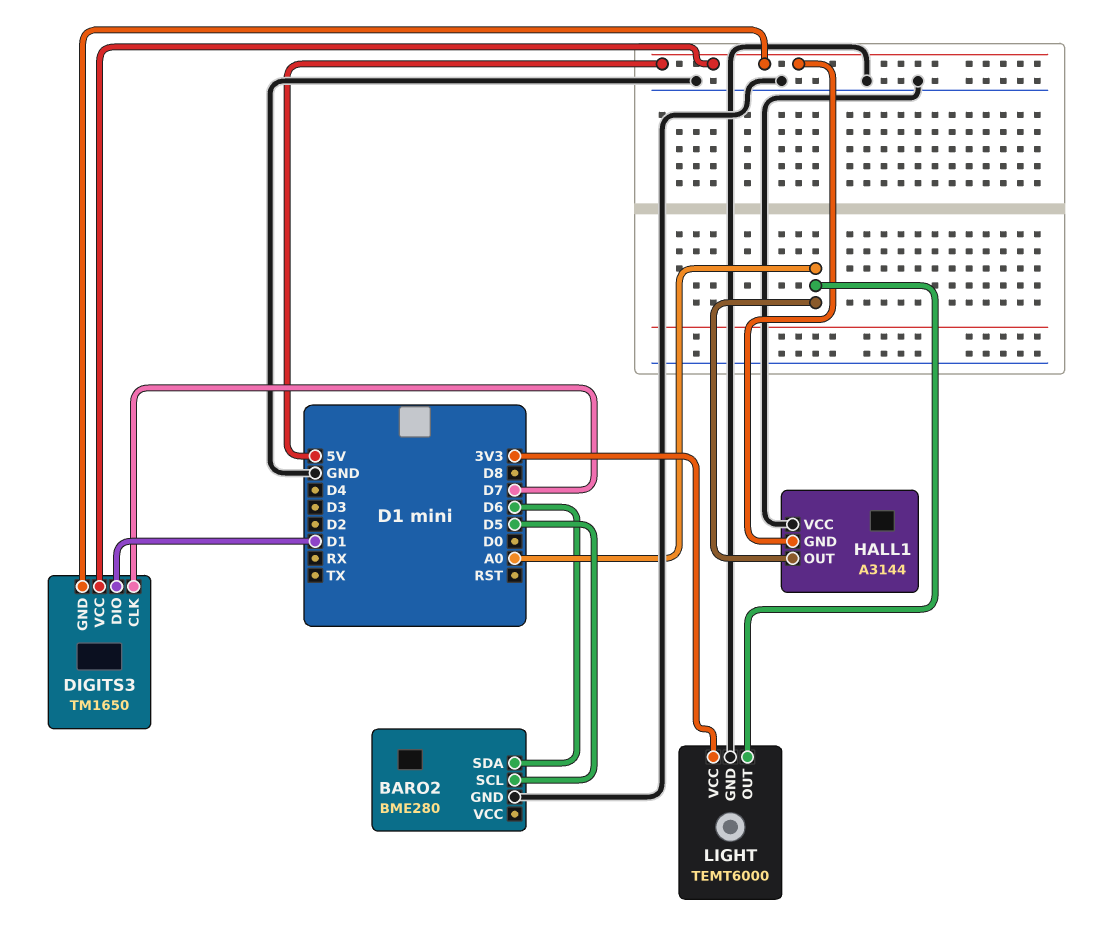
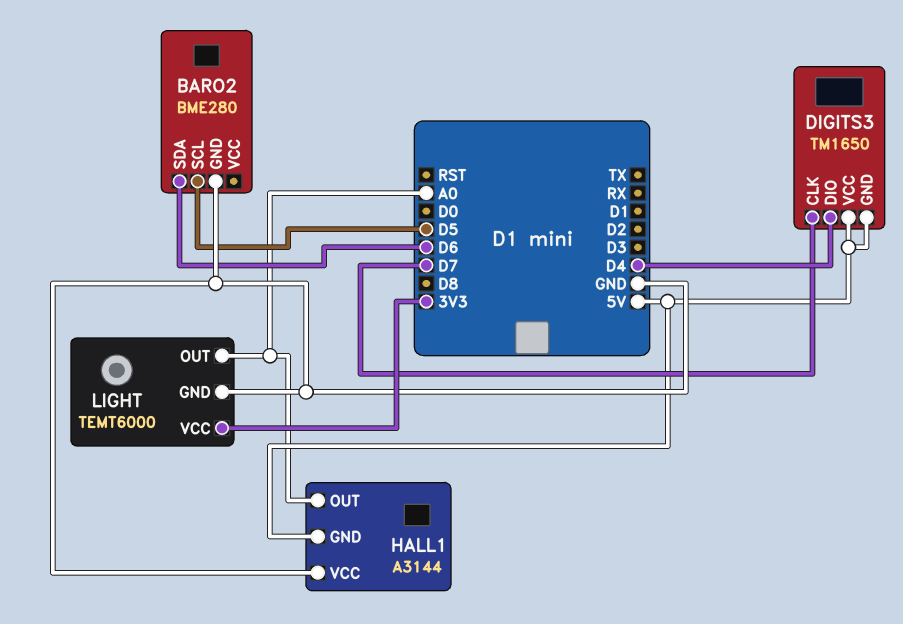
DIGITS3 pin DIO: D1 -> D4

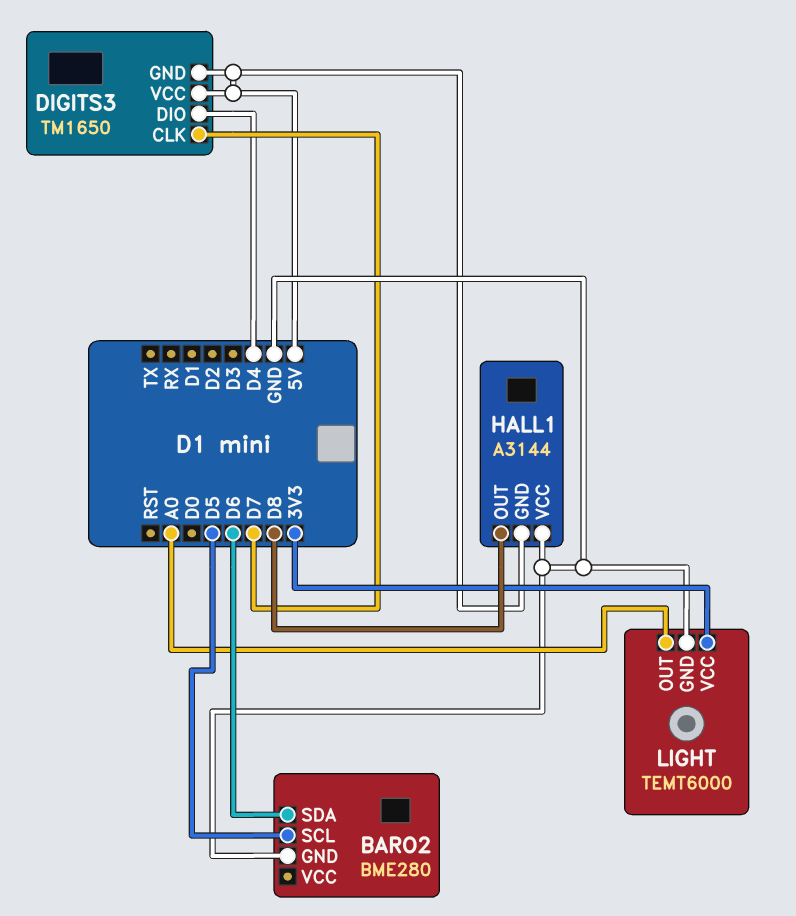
HALL1 pin OUT: A0 -> D8

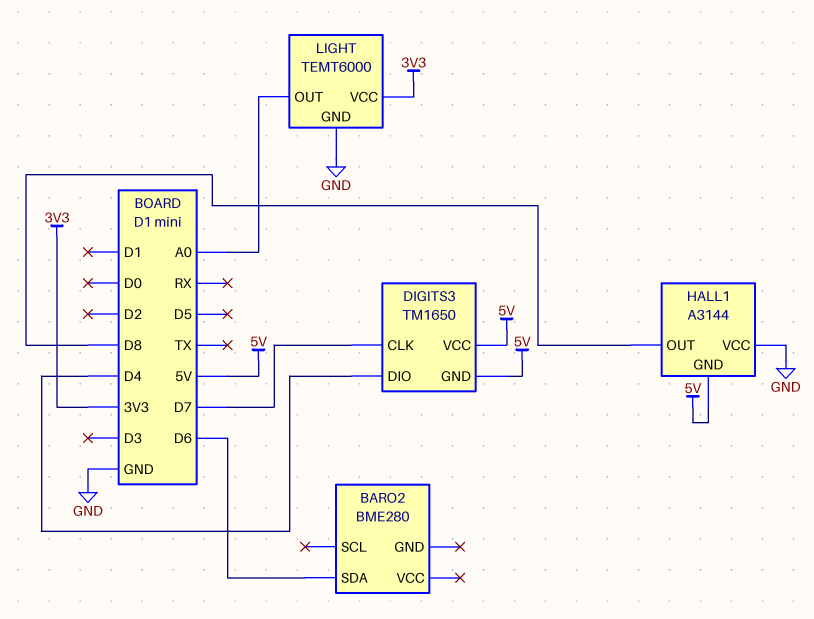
BARO2 pin GND: GND -> none
BARO2 pin SCL: D5 -> none

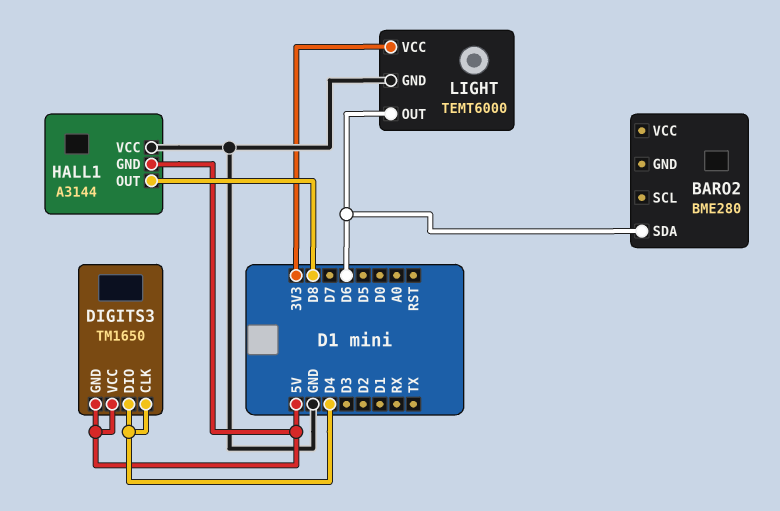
DIGITS3 pin CLK: D7 -> D4
LIGHT pin OUT: A0 -> D6

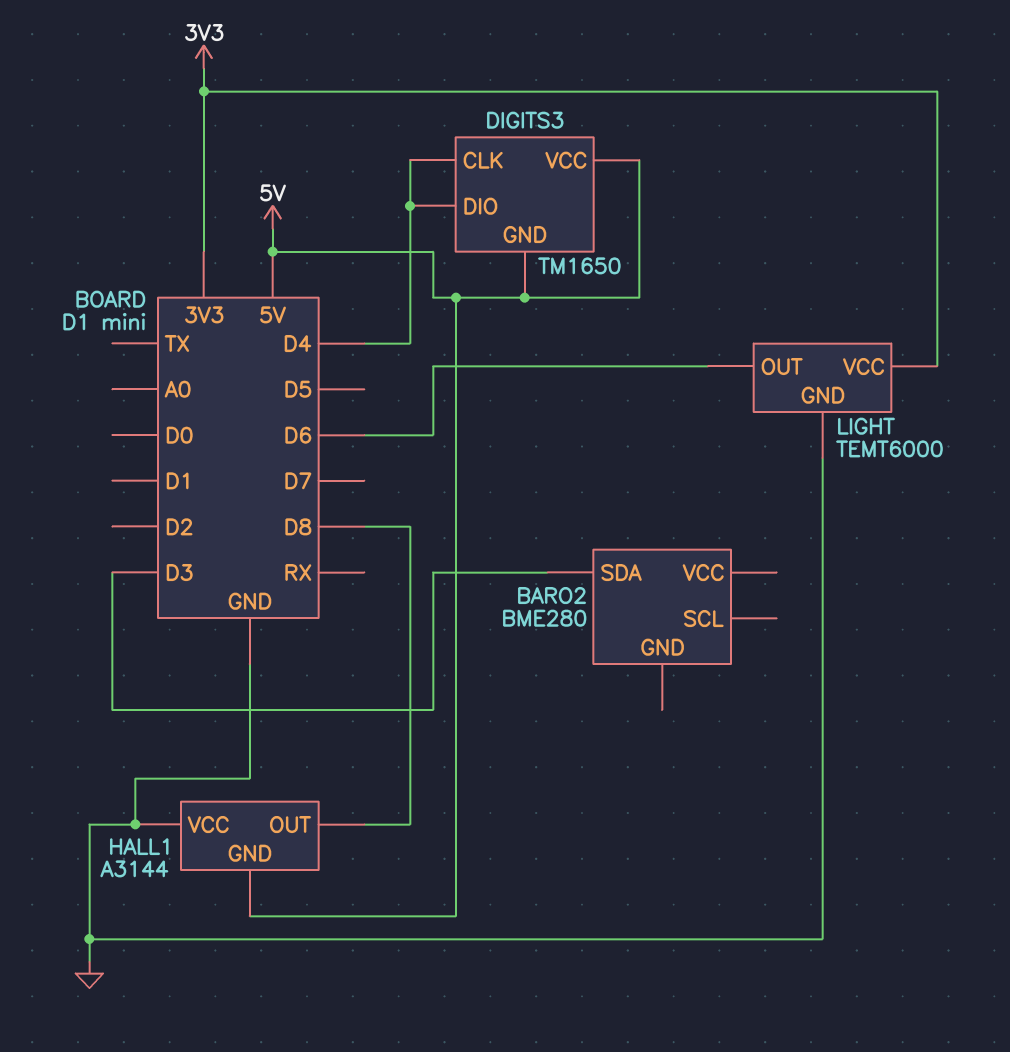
BARO2 pin SDA: D6 -> D3

